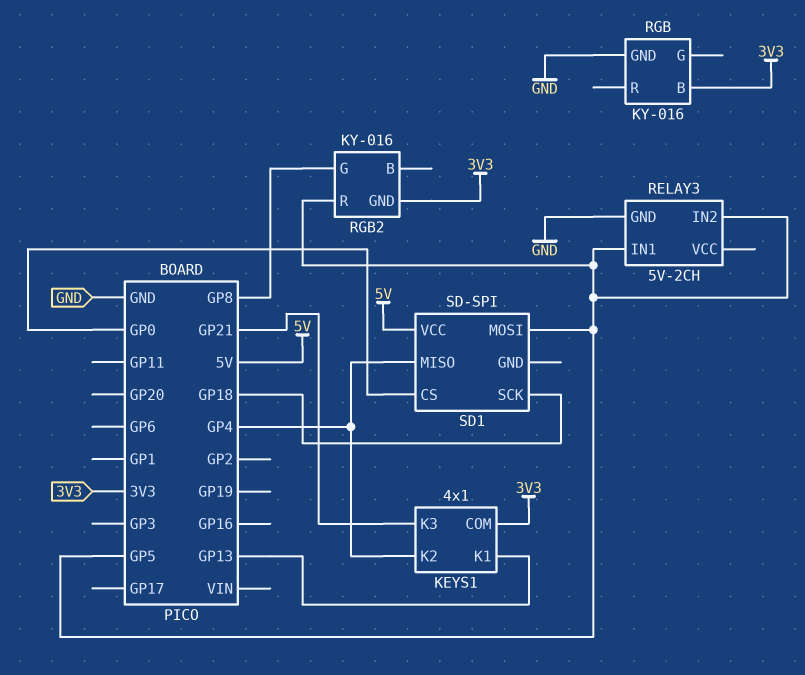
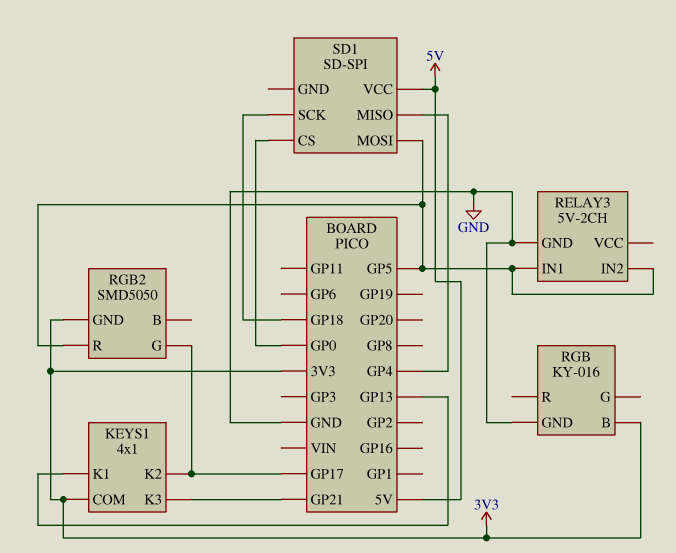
KEYS1 pin K2: GP4 -> GP17
RGB2: KY-016 -> SMD5050
RGB2 pin G: GP8 -> GP17

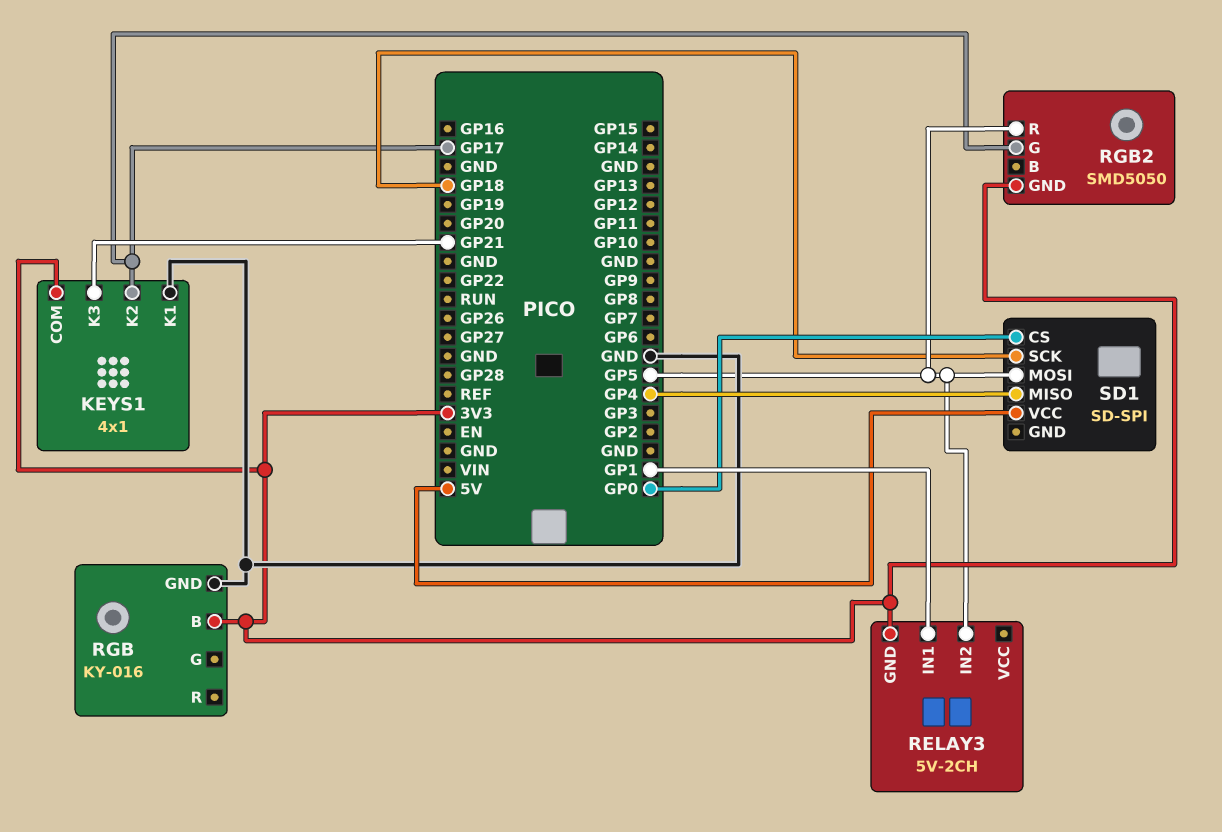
KEYS1 pin K1: GP13 -> GND
RELAY3 pin GND: GND -> 3V3
RELAY3 pin IN1: GP5 -> GP1

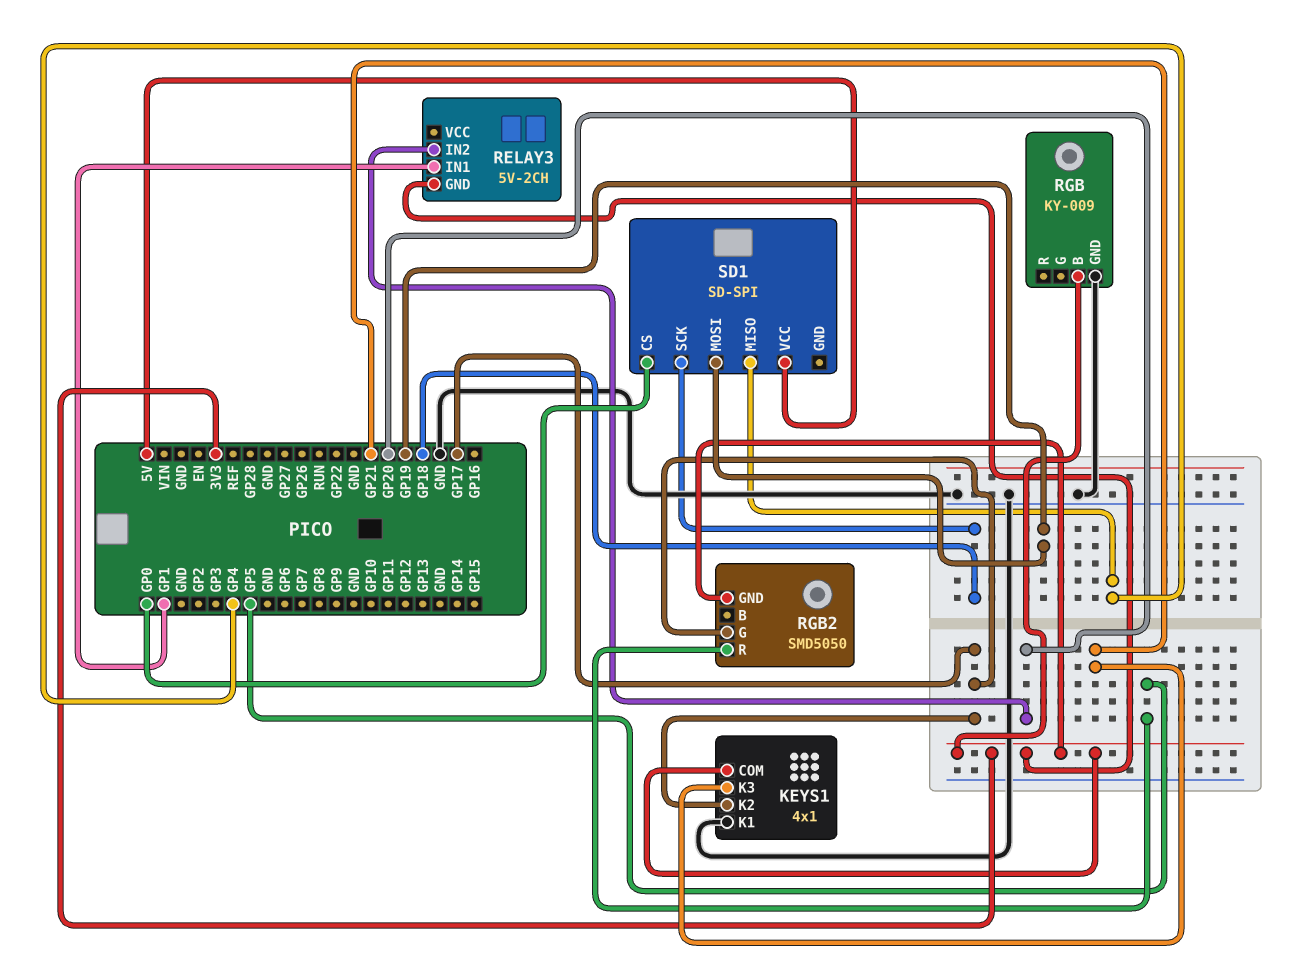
RELAY3 pin IN2: GP5 -> GP20
RGB: KY-016 -> KY-009
SD1 pin MOSI: GP5 -> GP19

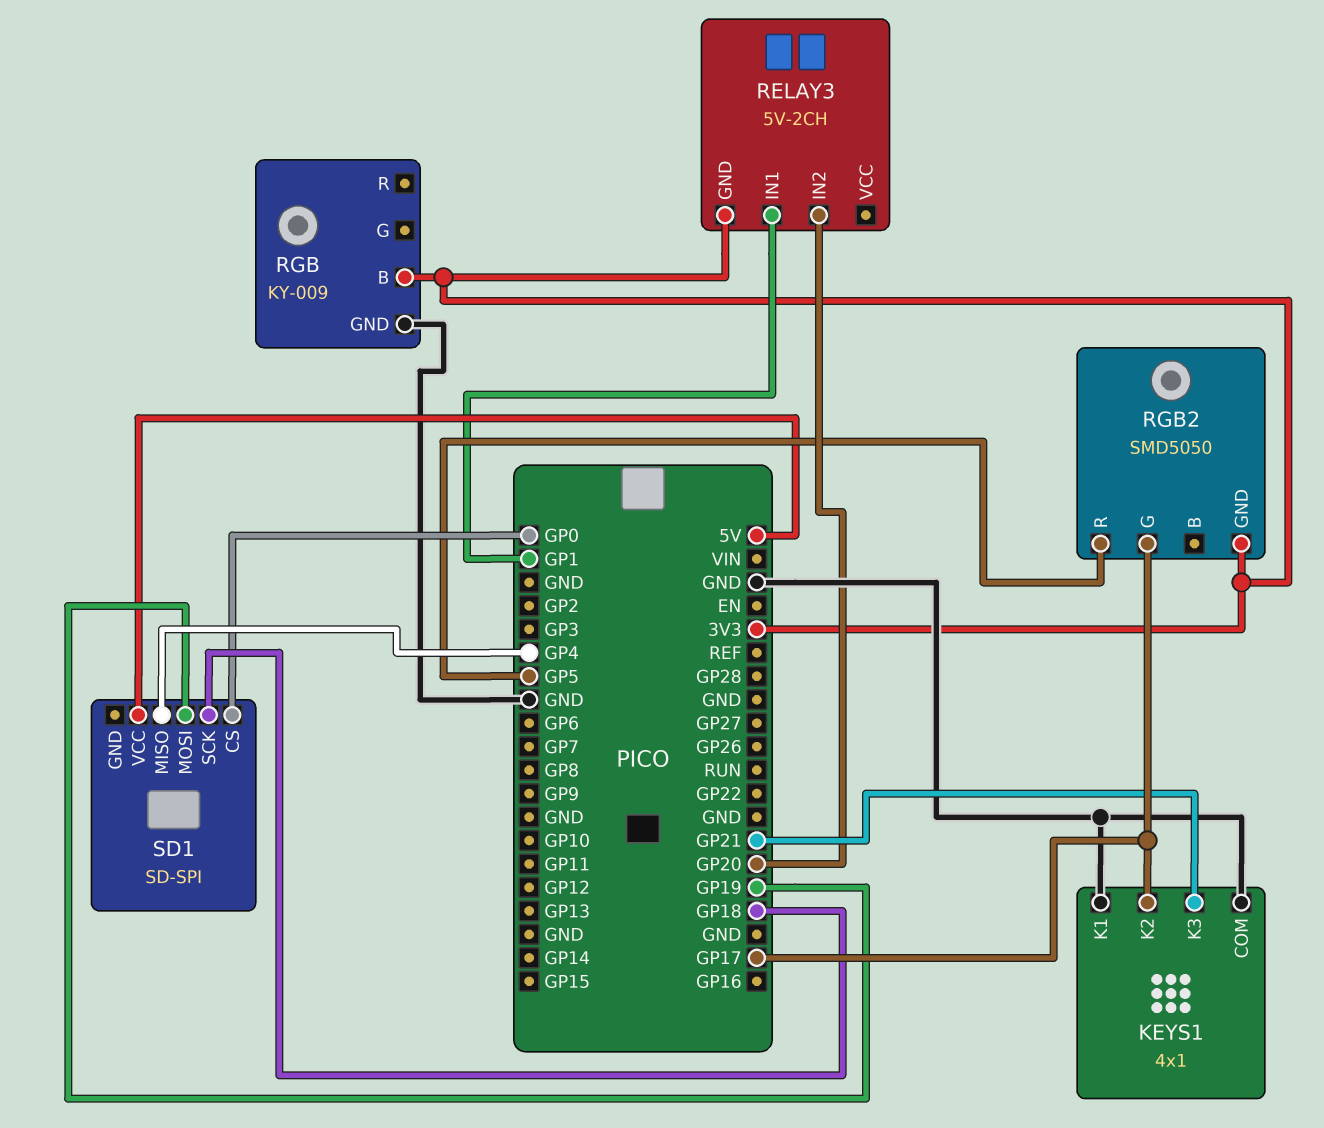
KEYS1 pin COM: 3V3 -> GND

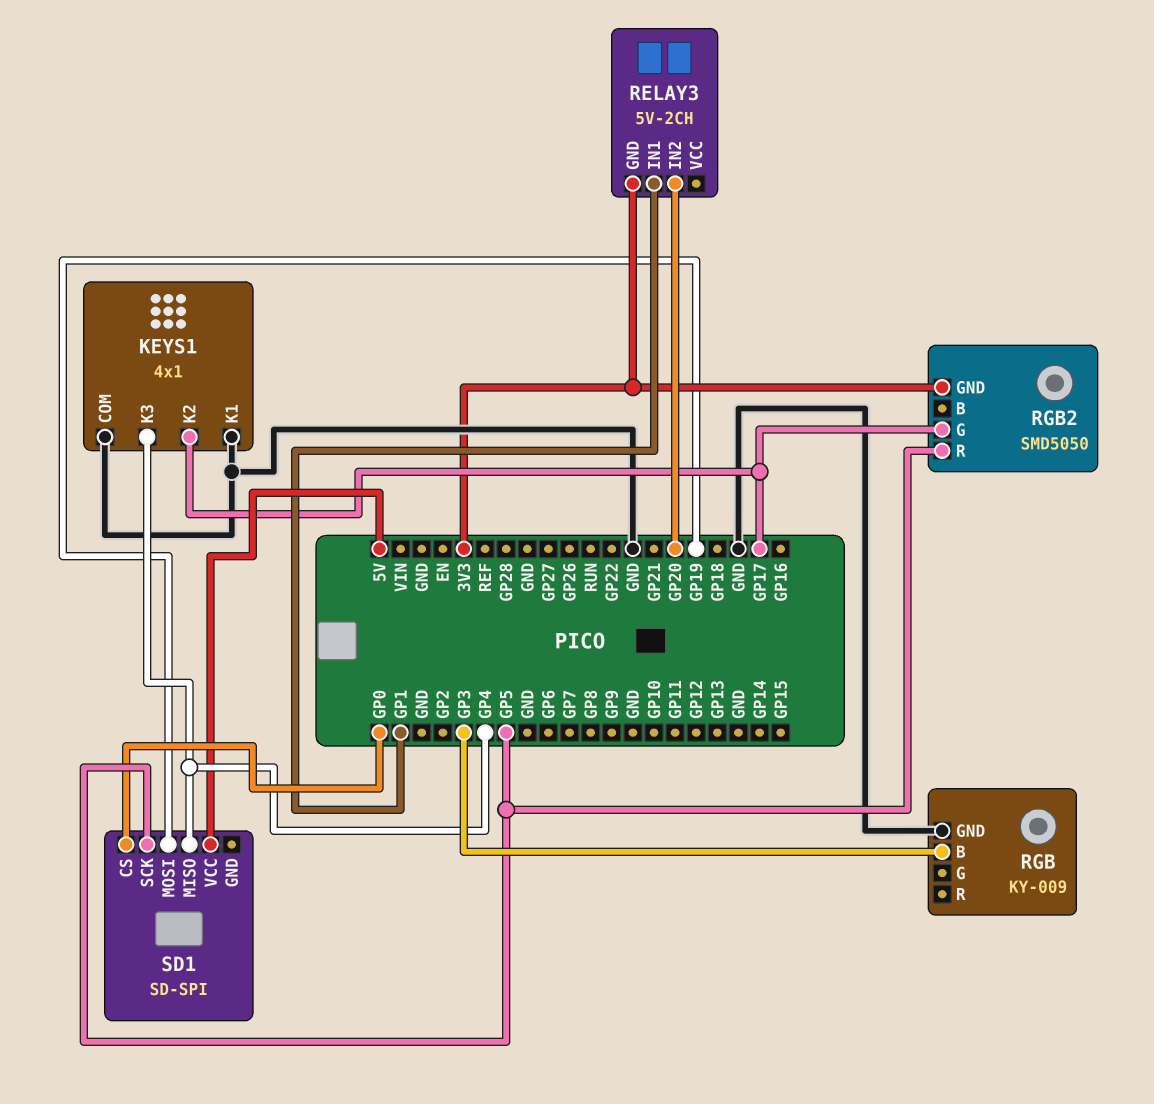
KEYS1 pin K3: GP21 -> GP4
RGB pin B: 3V3 -> GP3
SD1 pin SCK: GP18 -> GP5

